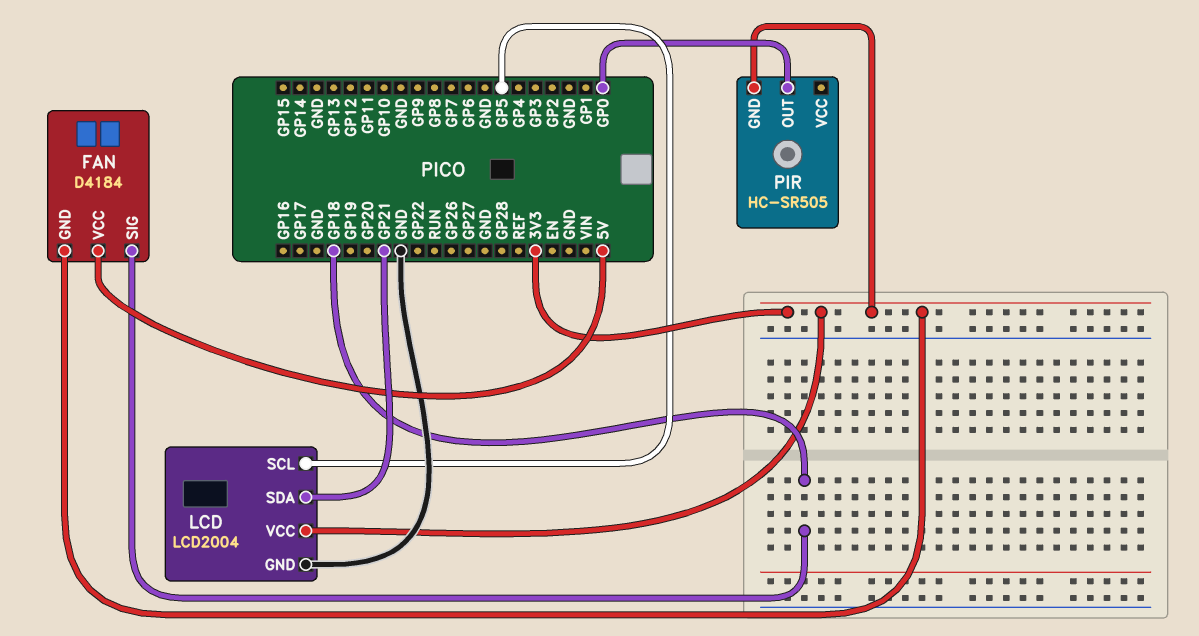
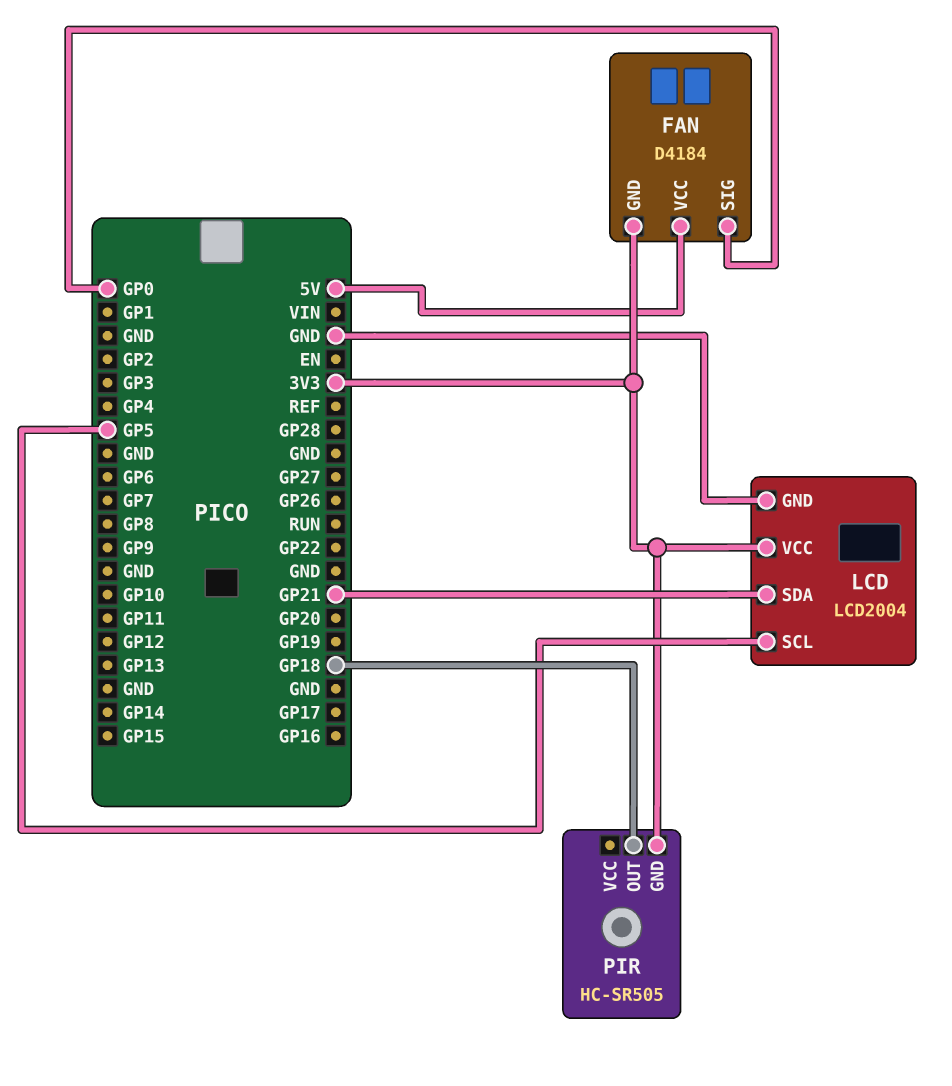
FAN pin SIG: GP18 -> GP0
PIR pin OUT: GP0 -> GP18

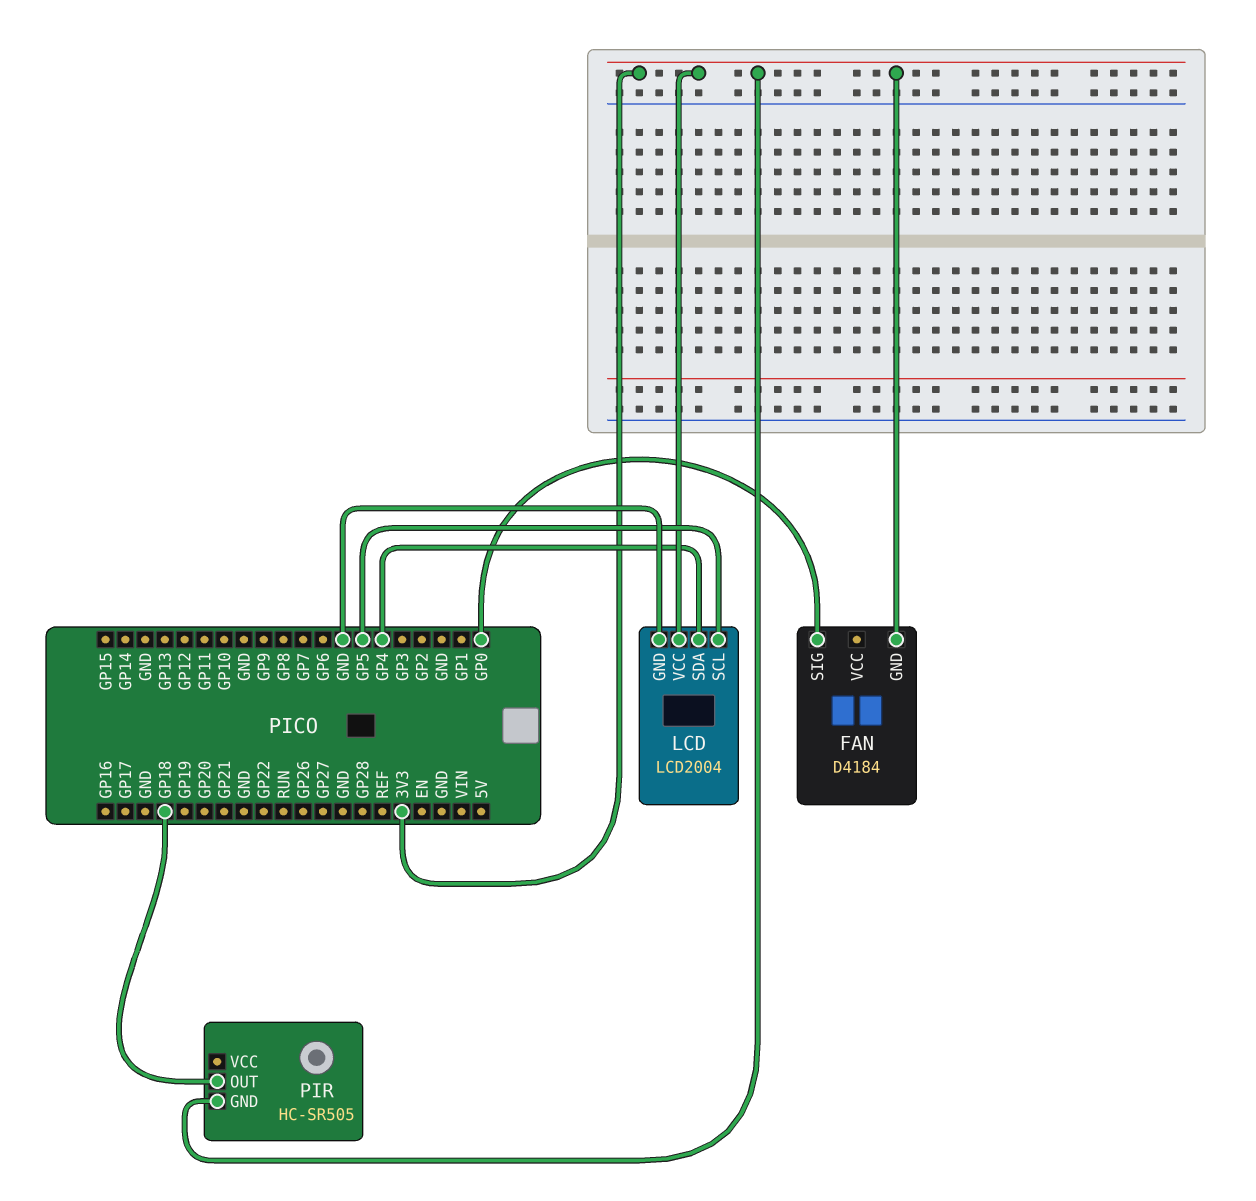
FAN pin VCC: 5V -> none
LCD pin SDA: GP21 -> GP4

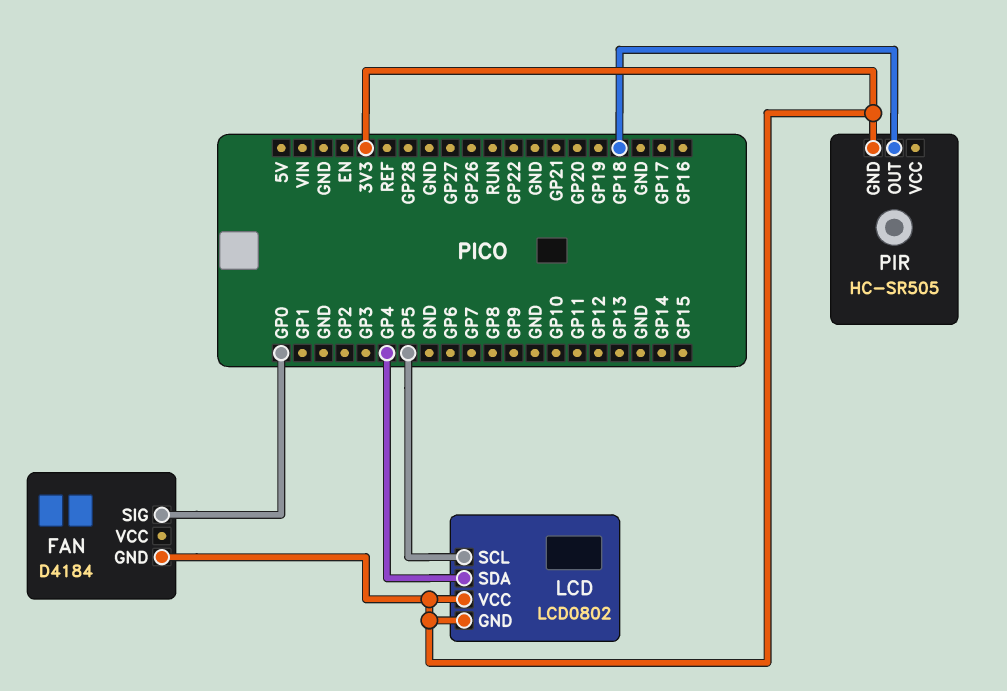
LCD: LCD2004 -> LCD0802
LCD pin GND: GND -> 3V3

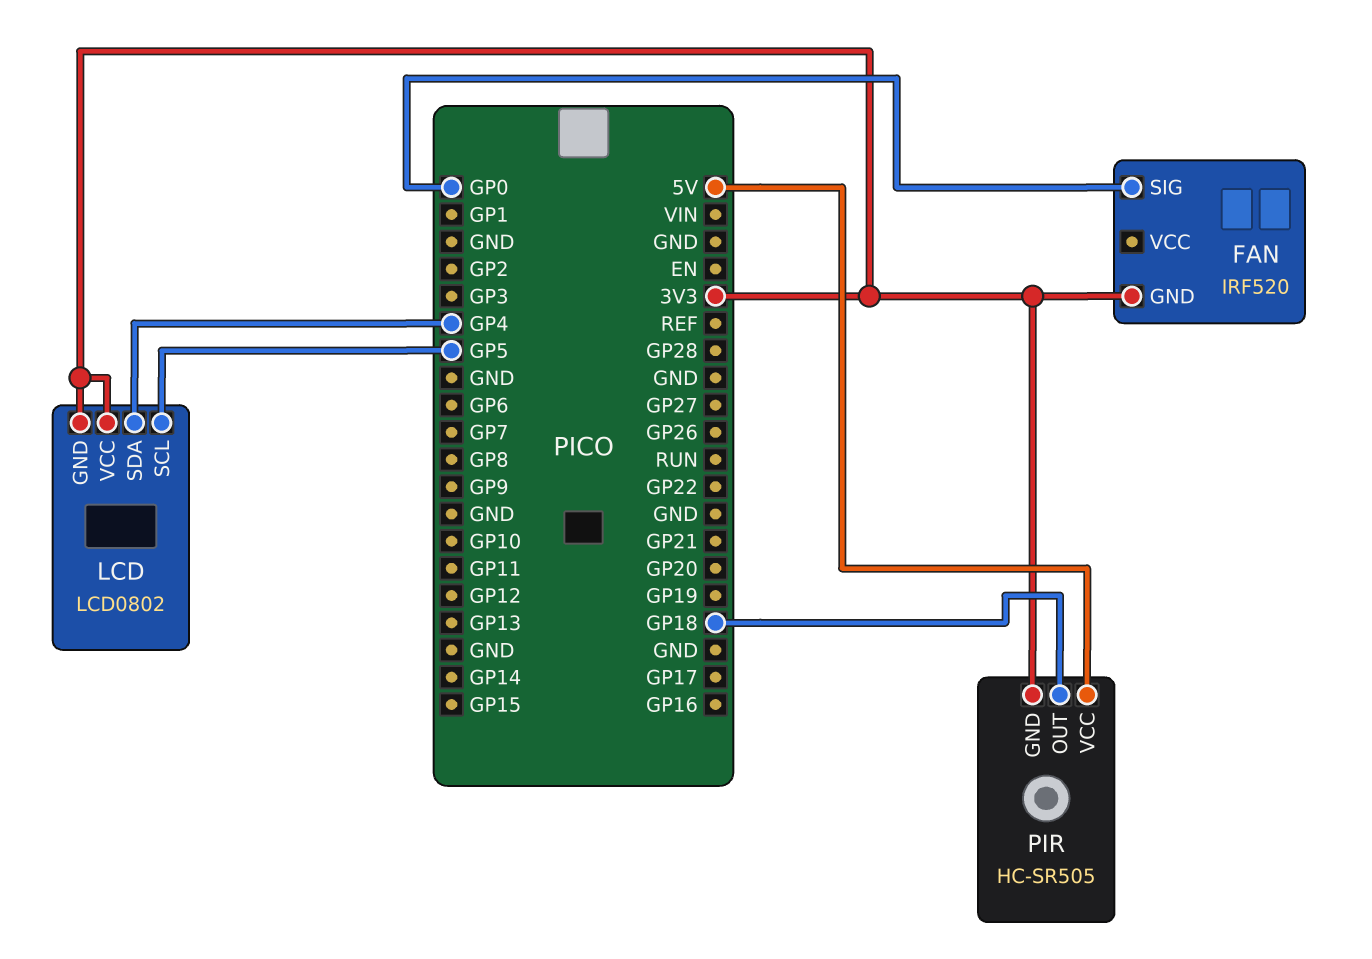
FAN: D4184 -> IRF520
PIR pin VCC: none -> 5V

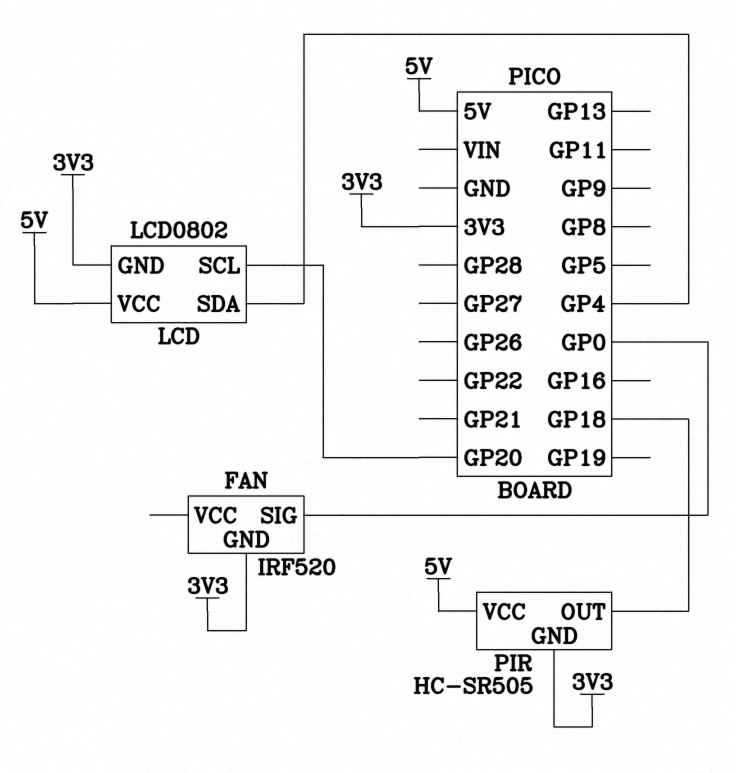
LCD pin SCL: GP5 -> GP20
LCD pin VCC: 3V3 -> 5V

